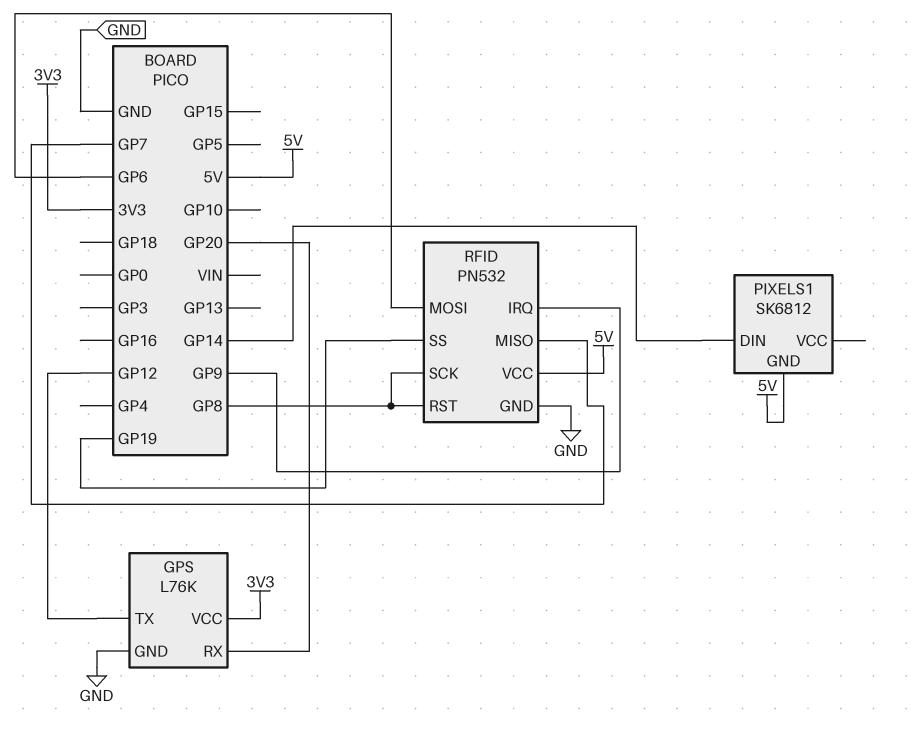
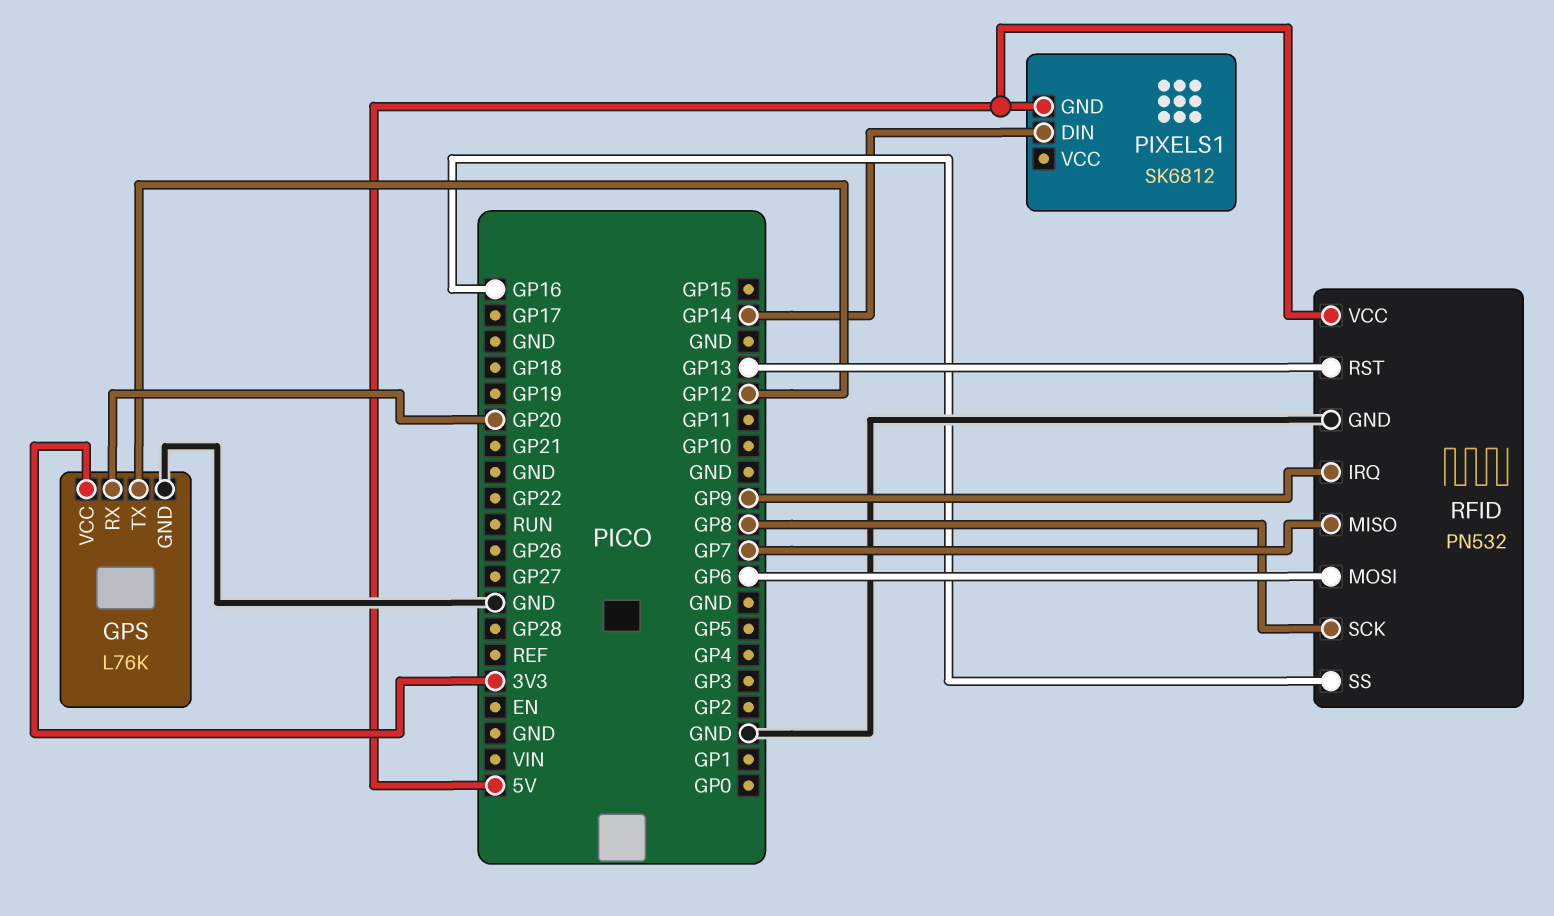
RFID pin RST: GP8 -> GP13
RFID pin SS: GP19 -> GP16

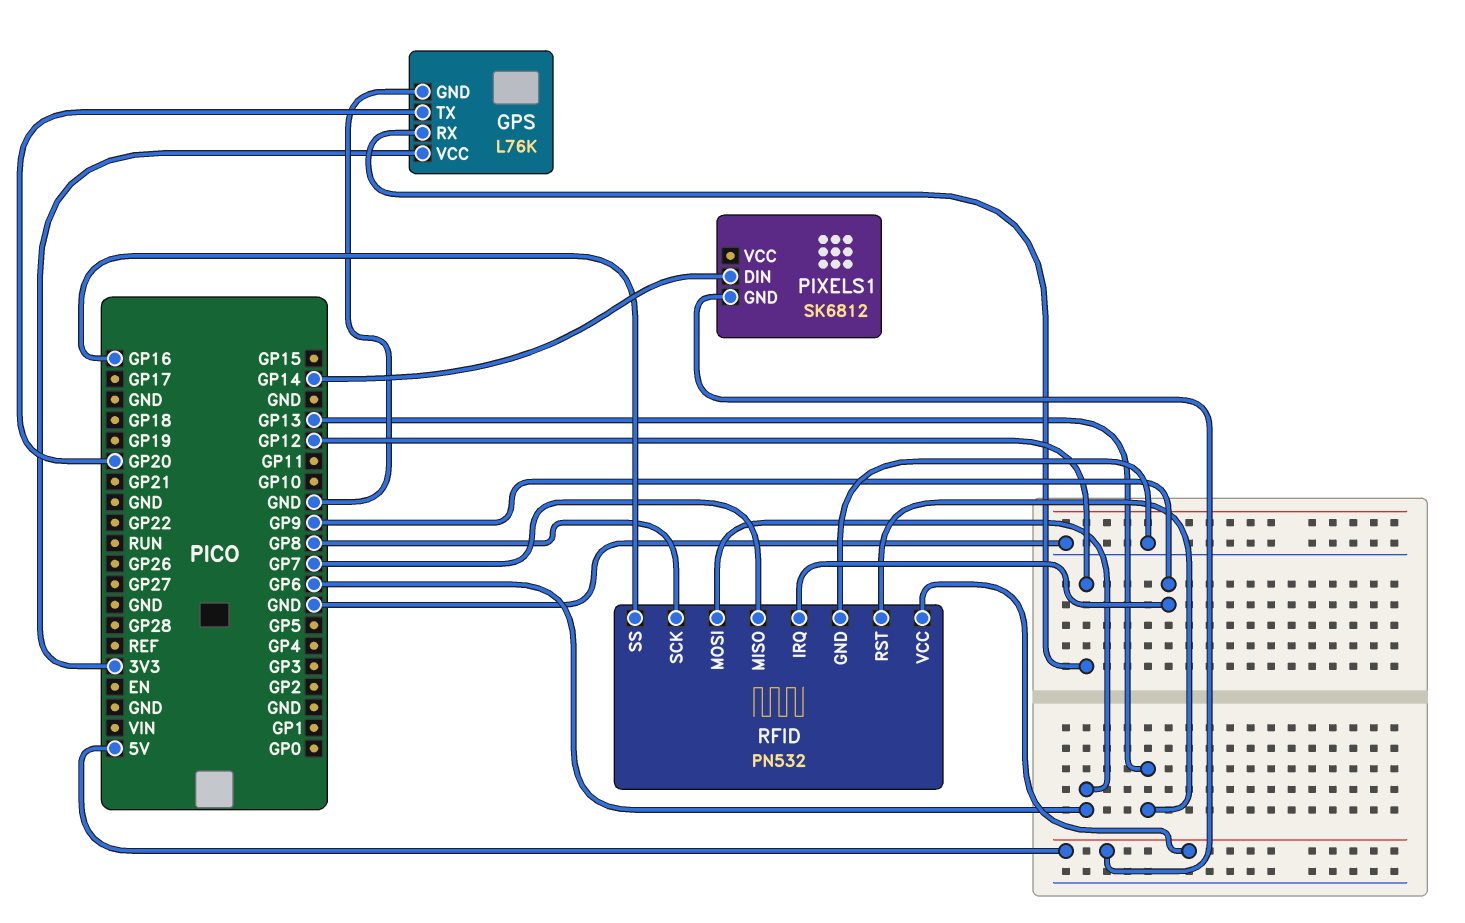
GPS pin RX: GP20 -> GP12
GPS pin TX: GP12 -> GP20

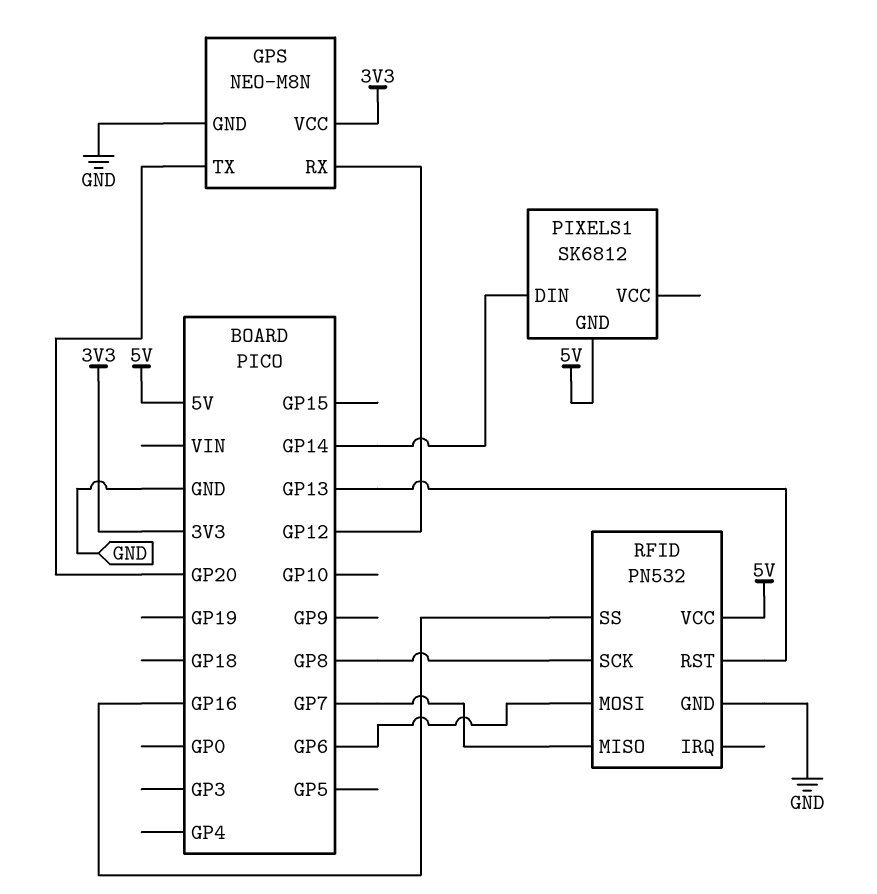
GPS: L76K -> NEO-M8N
RFID pin IRQ: GP9 -> none

